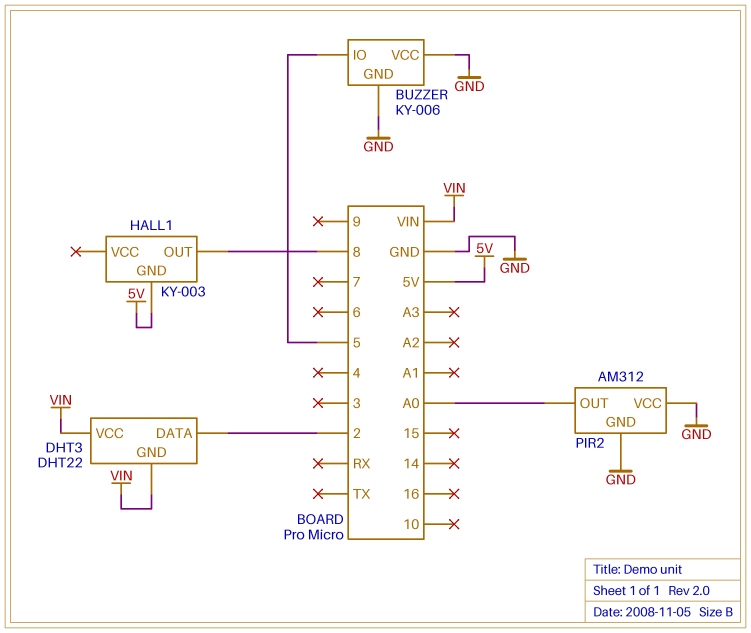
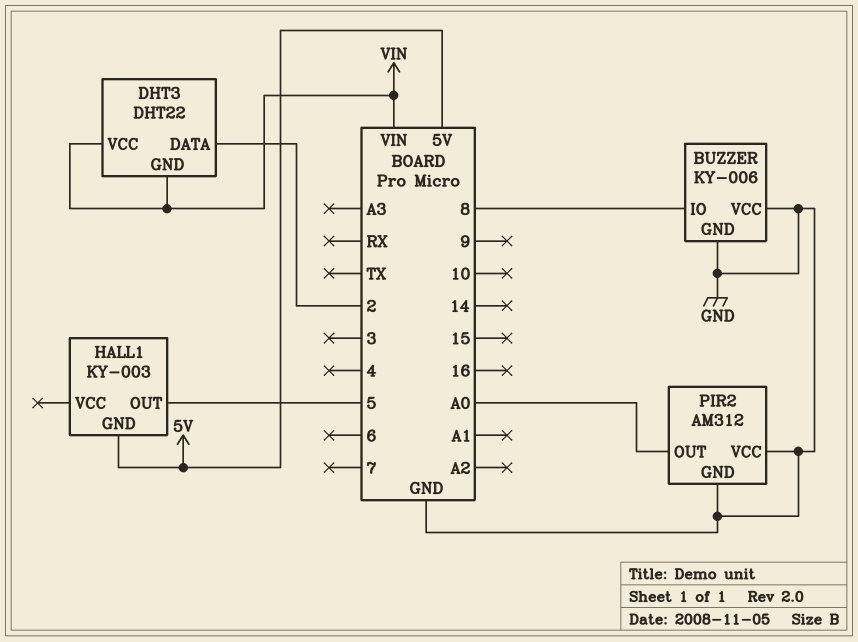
BUZZER pin IO: 5 -> 8
HALL1 pin OUT: 8 -> 5

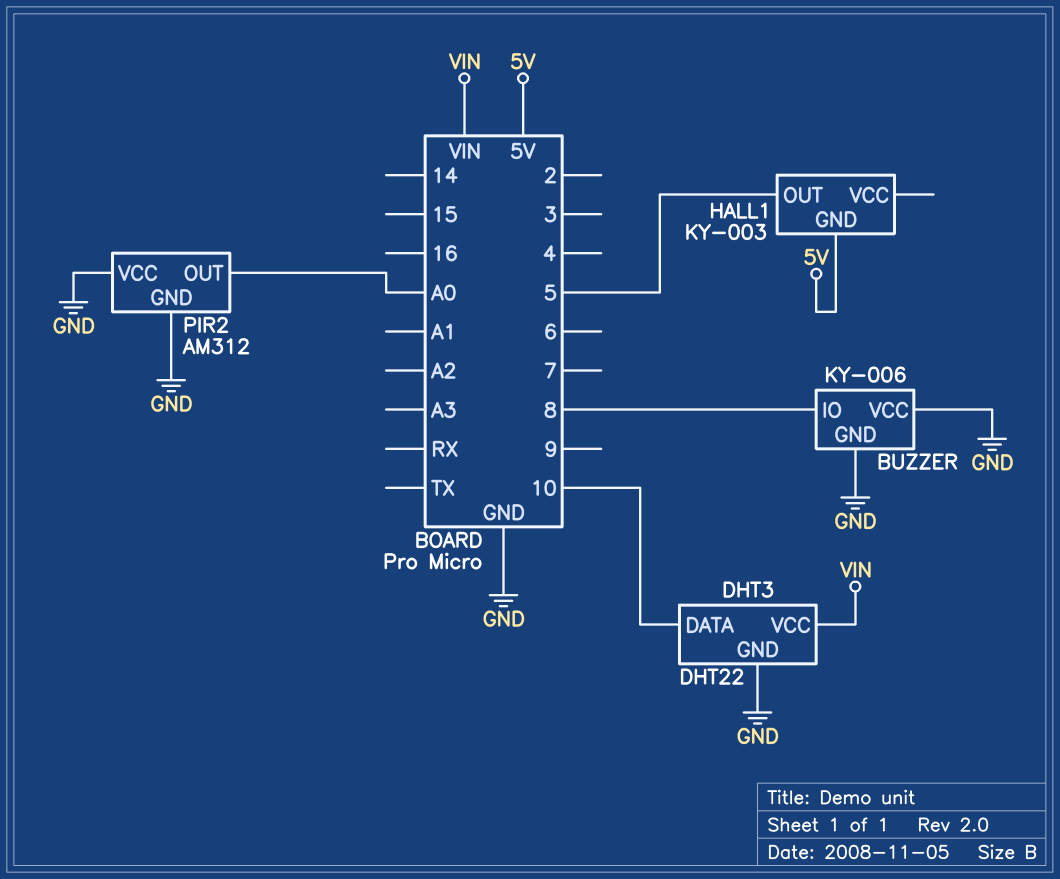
DHT3 pin DATA: 2 -> 10
DHT3 pin GND: VIN -> GND

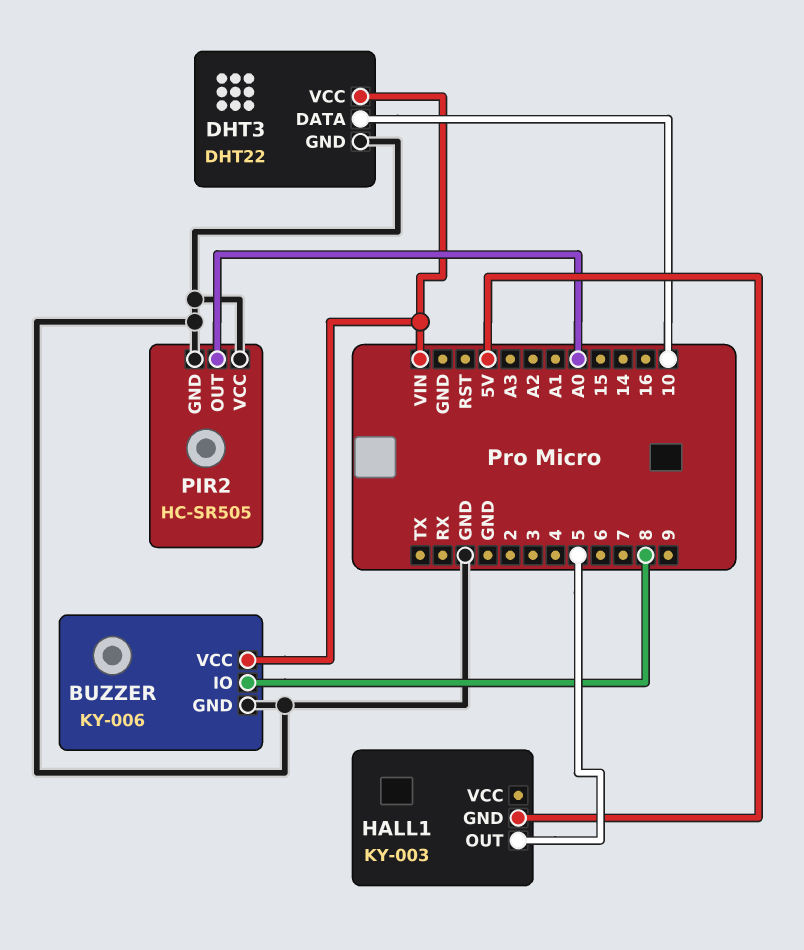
BUZZER pin VCC: GND -> VIN
PIR2: AM312 -> HC-SR505

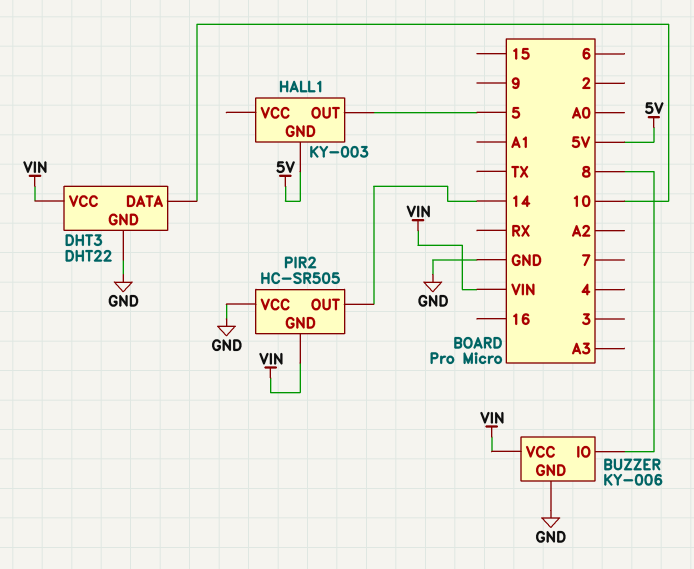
PIR2 pin GND: GND -> VIN
PIR2 pin OUT: A0 -> 14

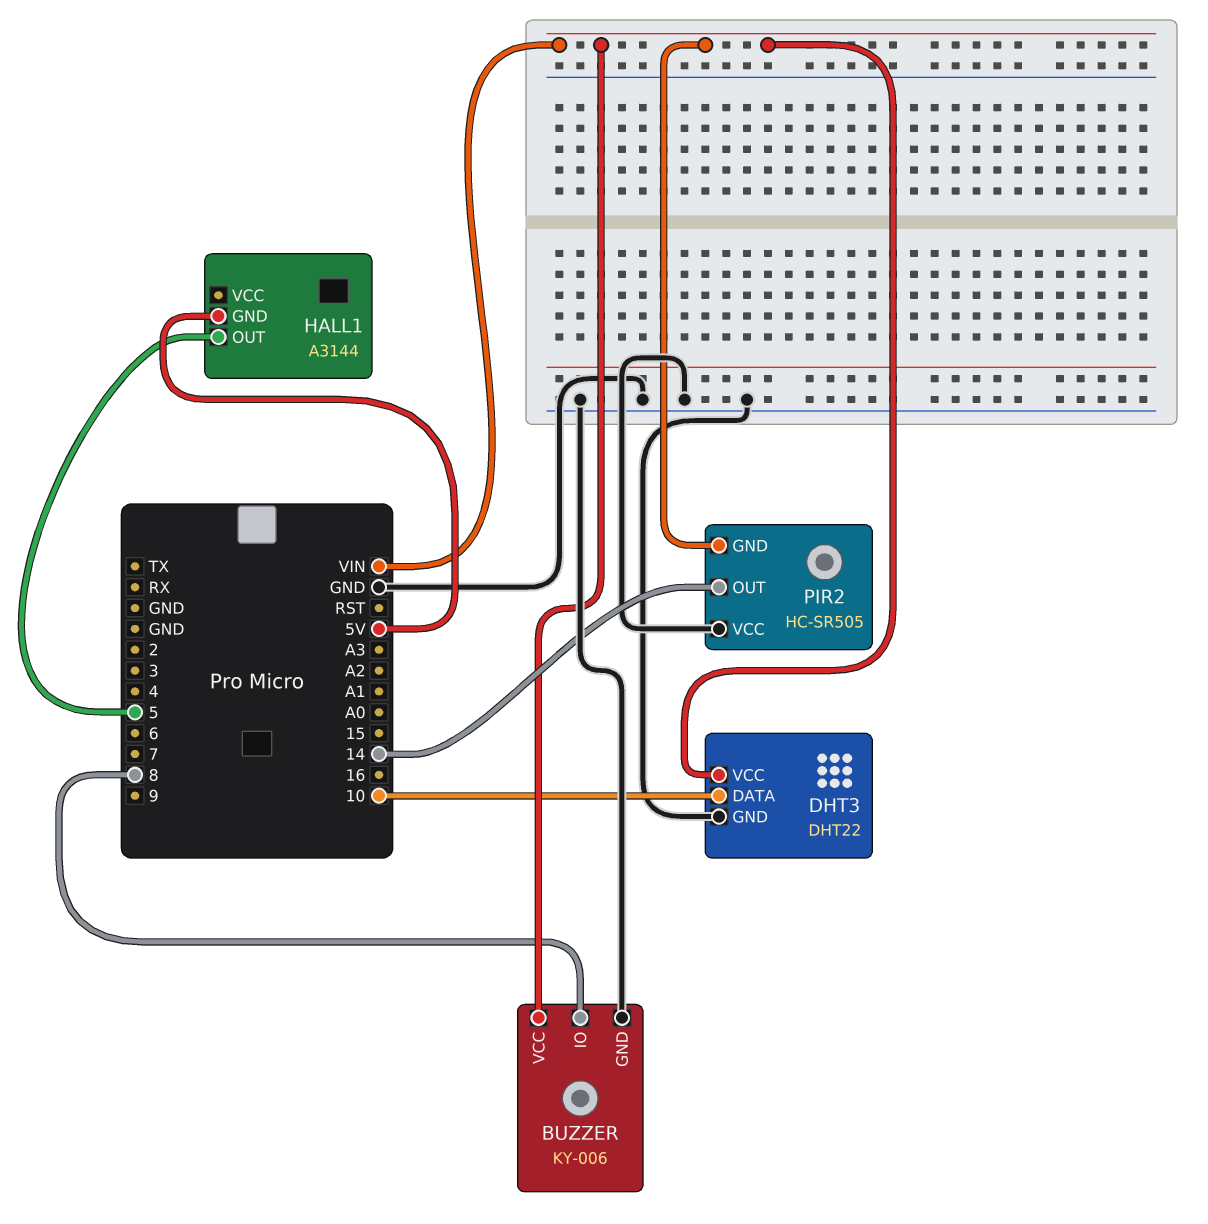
HALL1: KY-003 -> A3144

